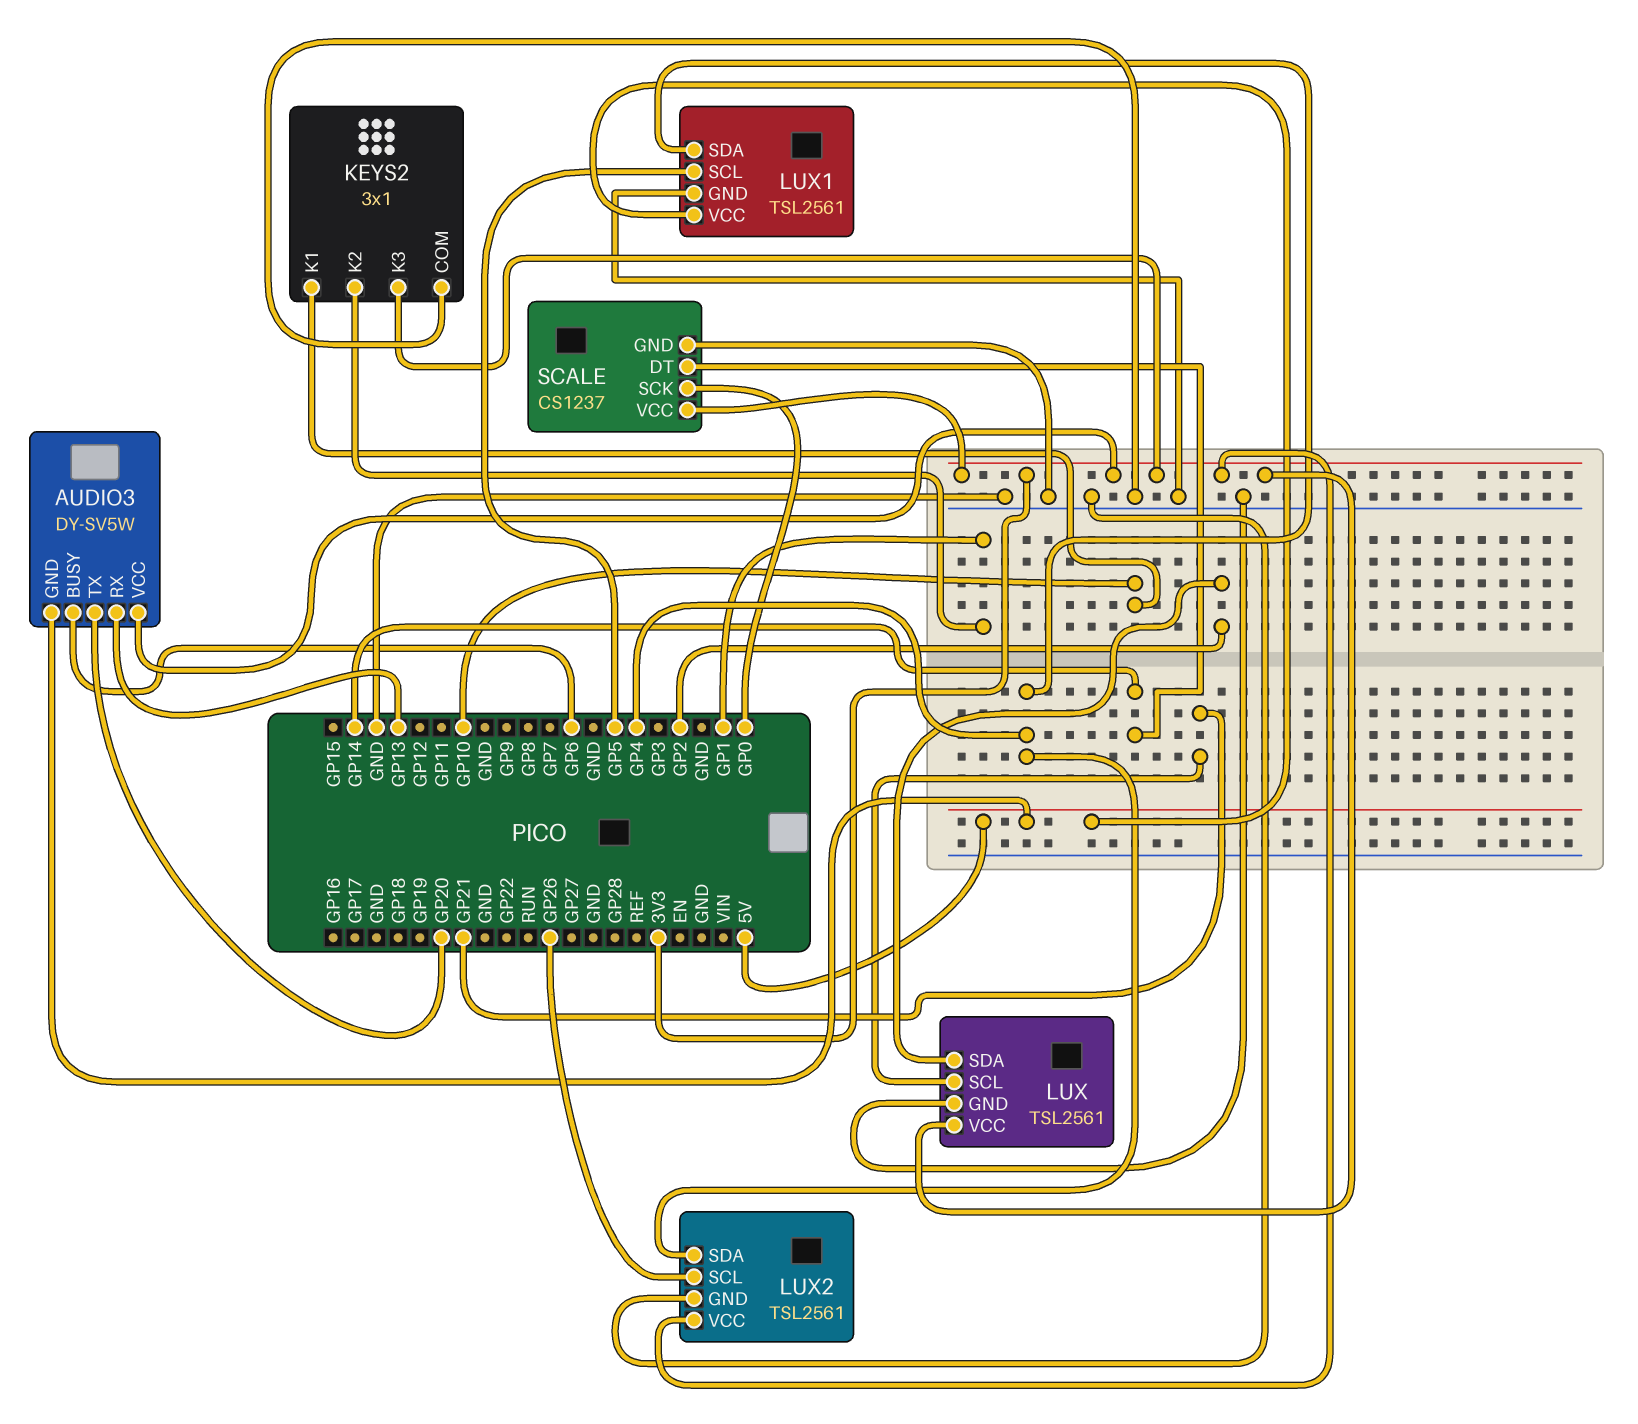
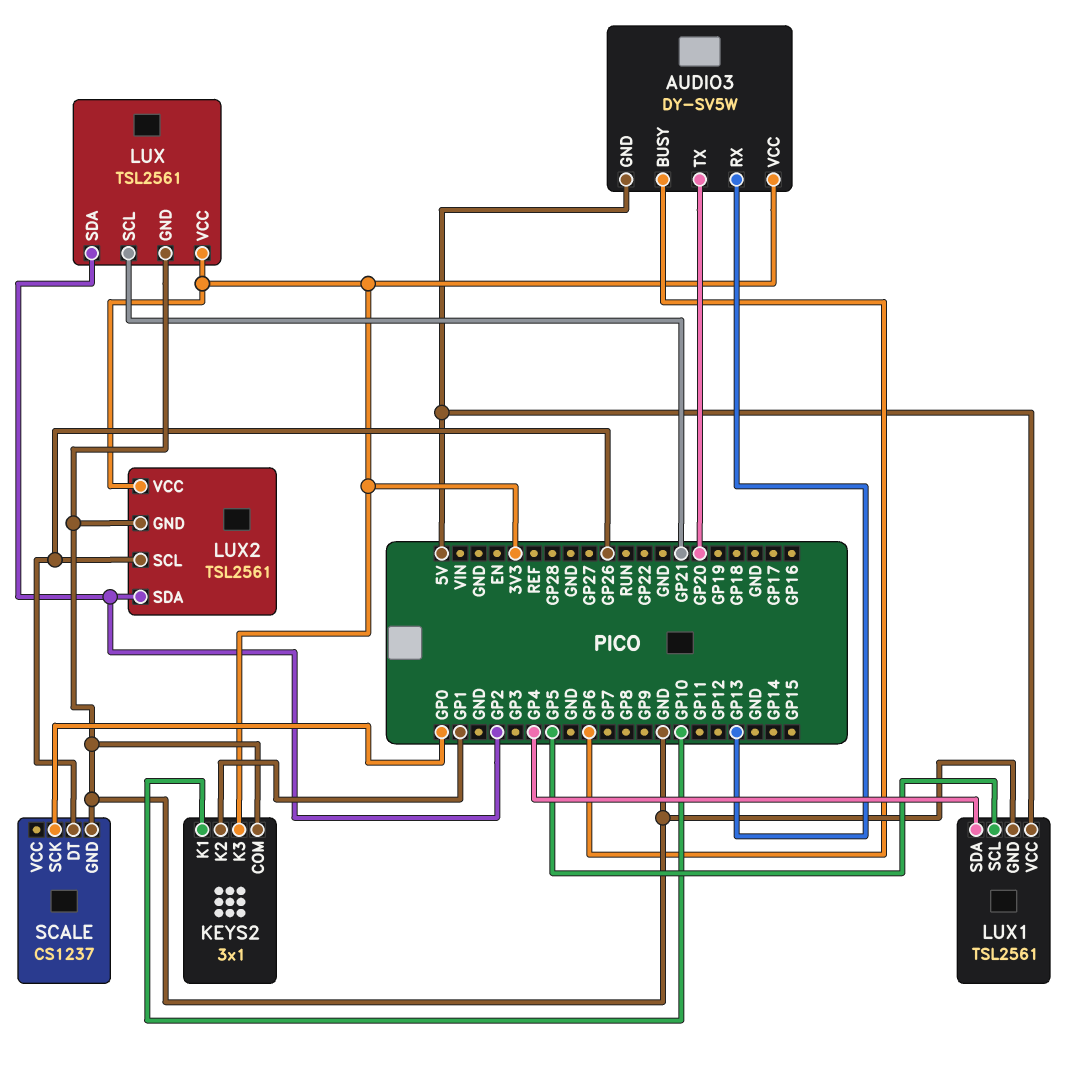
LUX2 pin SDA: GP4 -> GP2
SCALE pin DT: GP14 -> GP26
SCALE pin VCC: 3V3 -> none

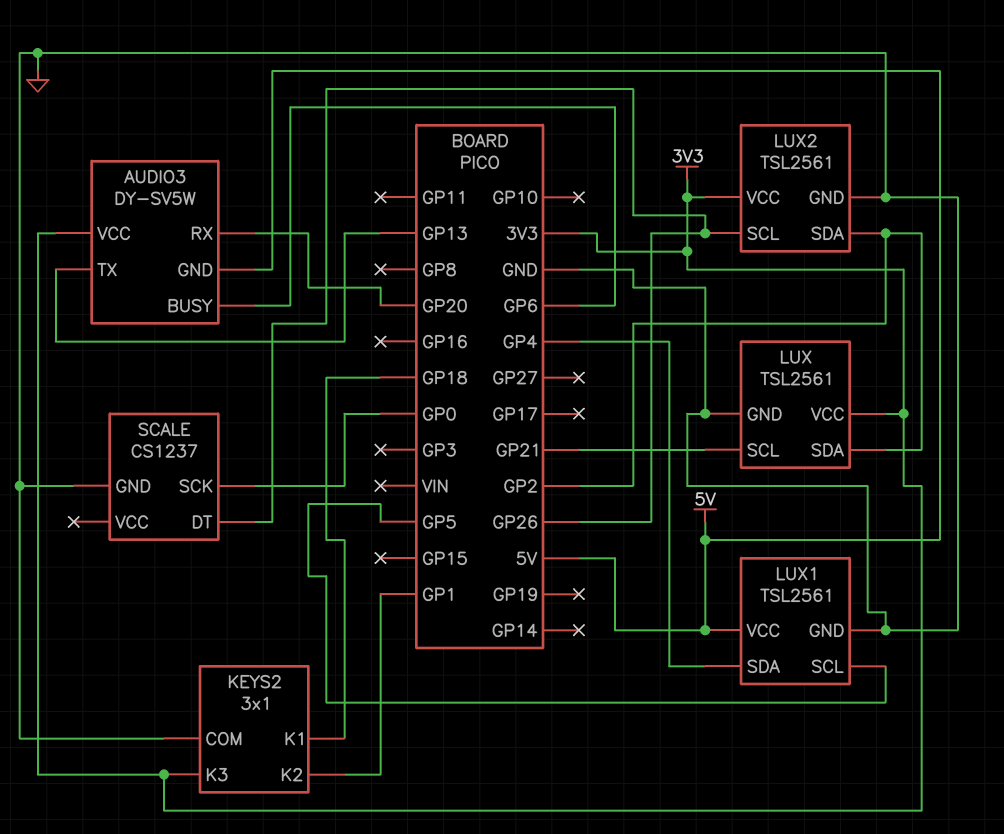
AUDIO3 pin RX: GP13 -> GP20
AUDIO3 pin TX: GP20 -> GP13
KEYS2 pin K1: GP10 -> GP18

